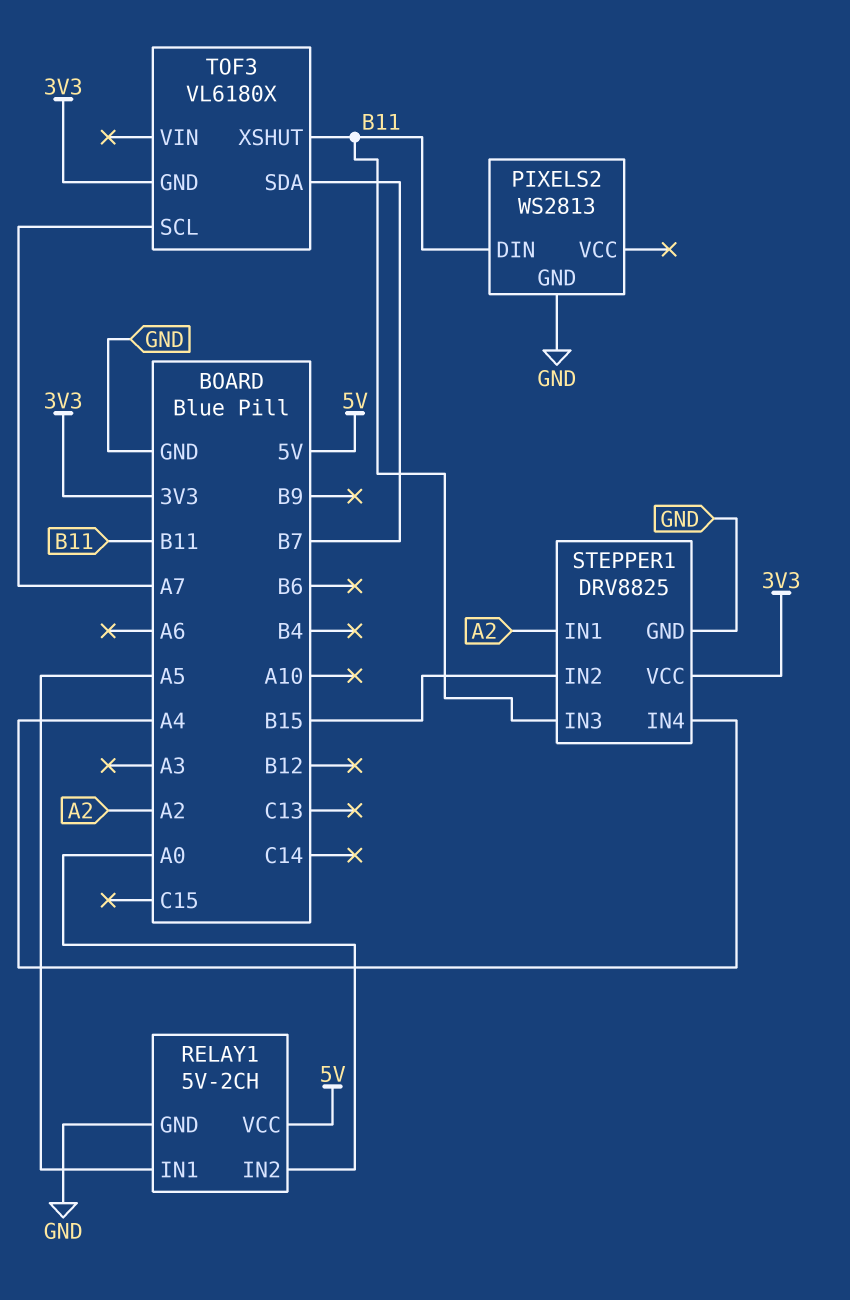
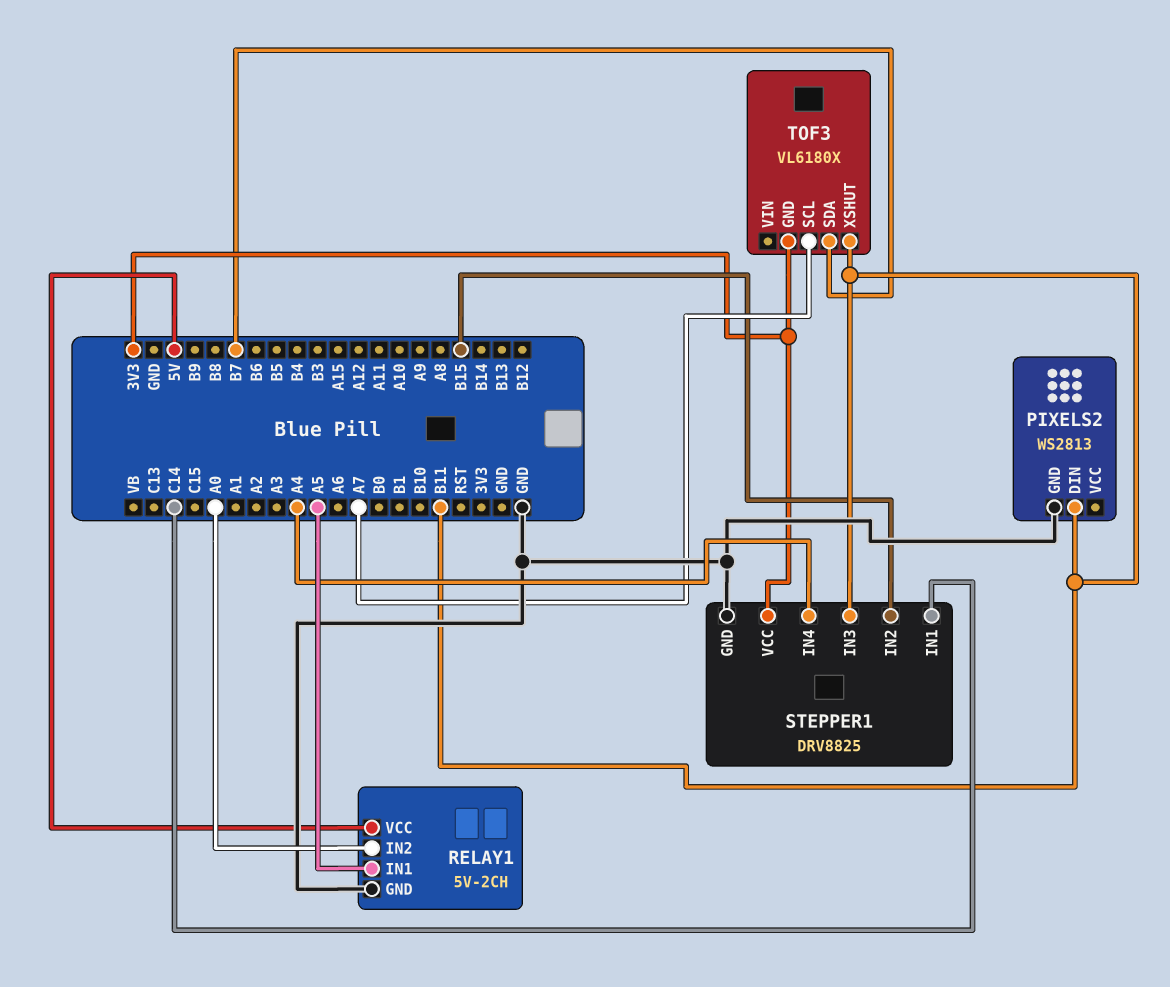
STEPPER1 pin IN1: A2 -> C14

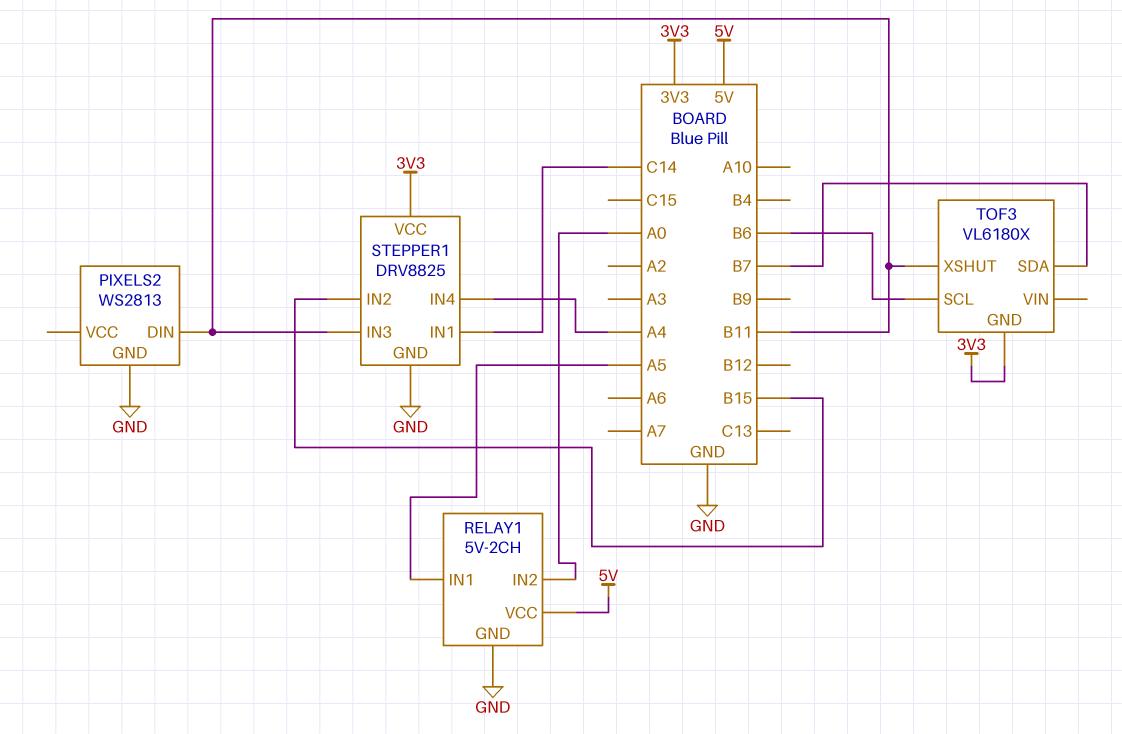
TOF3 pin SCL: A7 -> B6

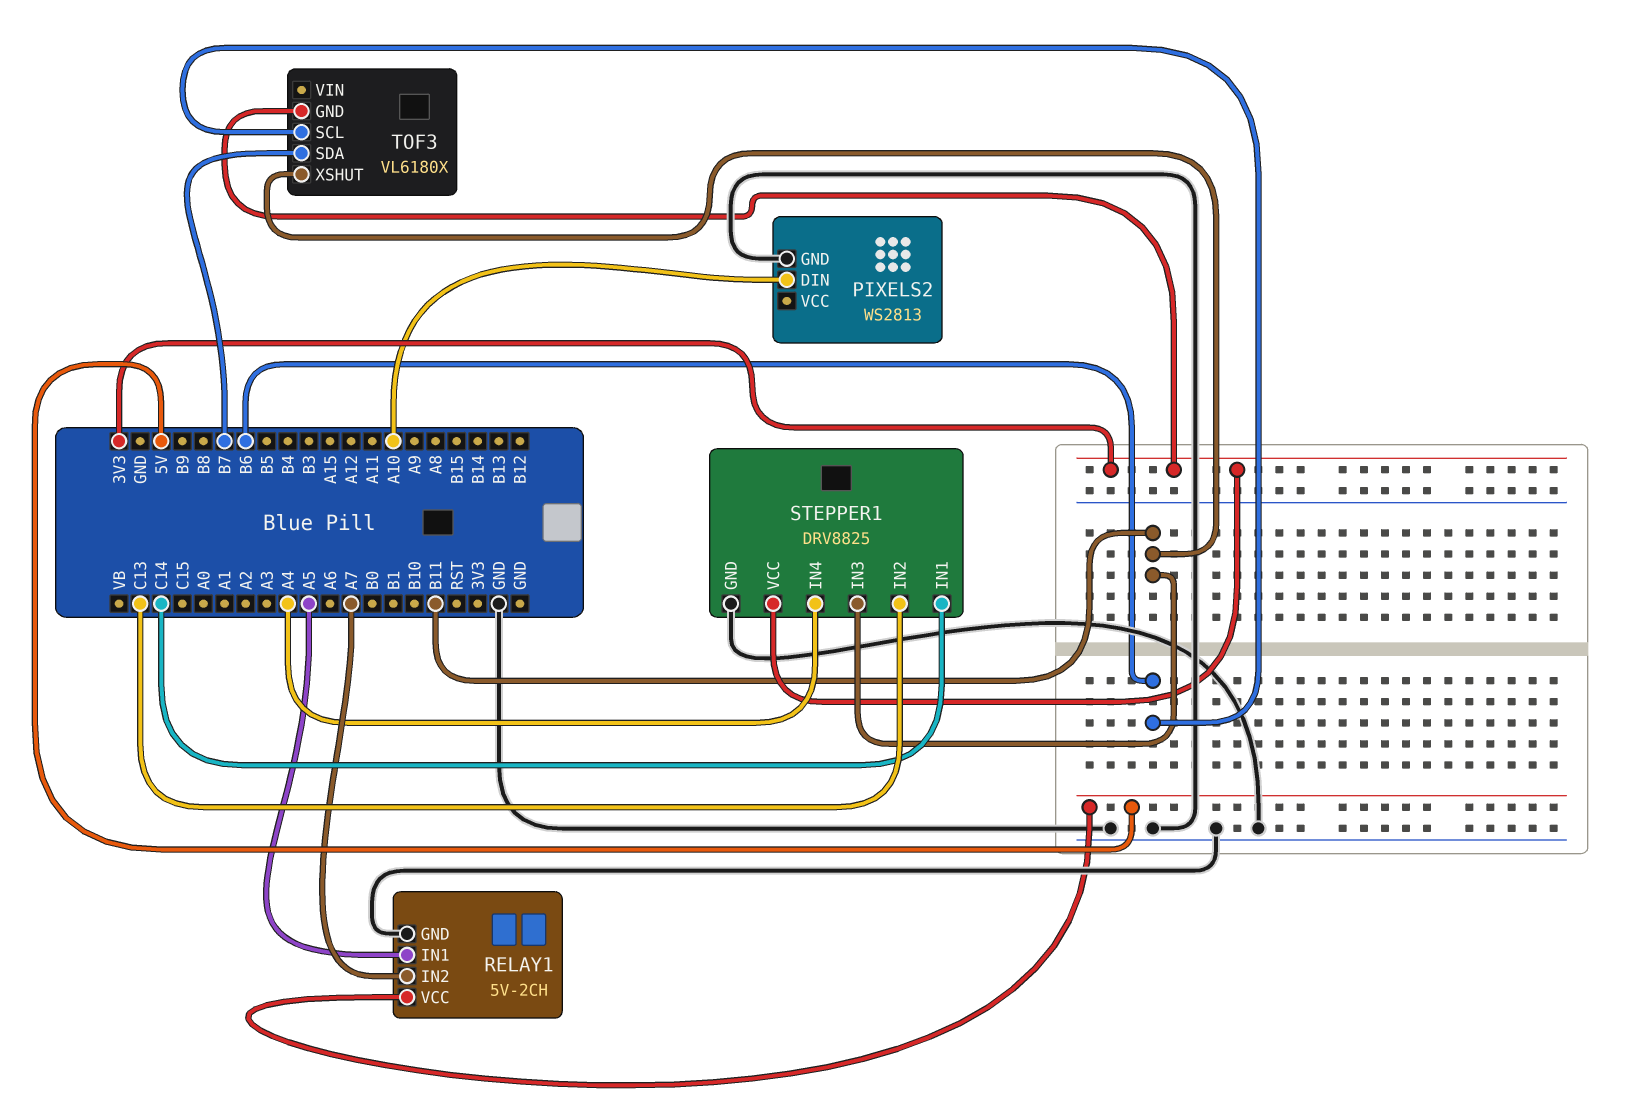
PIXELS2 pin DIN: B11 -> A10
RELAY1 pin IN2: A0 -> A7
STEPPER1 pin IN2: B15 -> C13

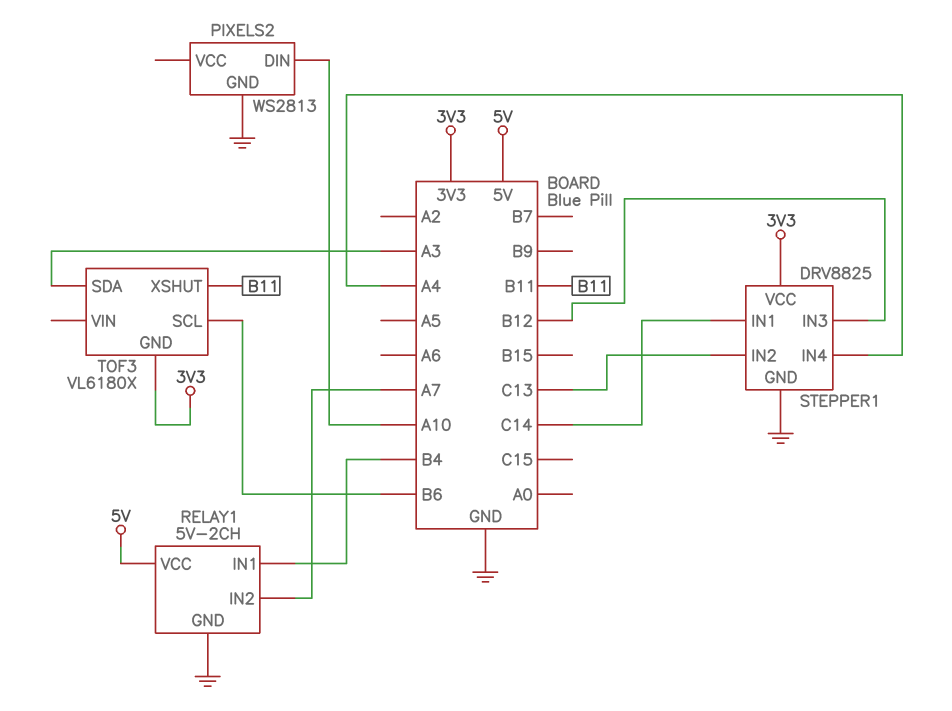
RELAY1 pin IN1: A5 -> B4
STEPPER1 pin IN3: B11 -> B12
TOF3 pin SDA: B7 -> A3

